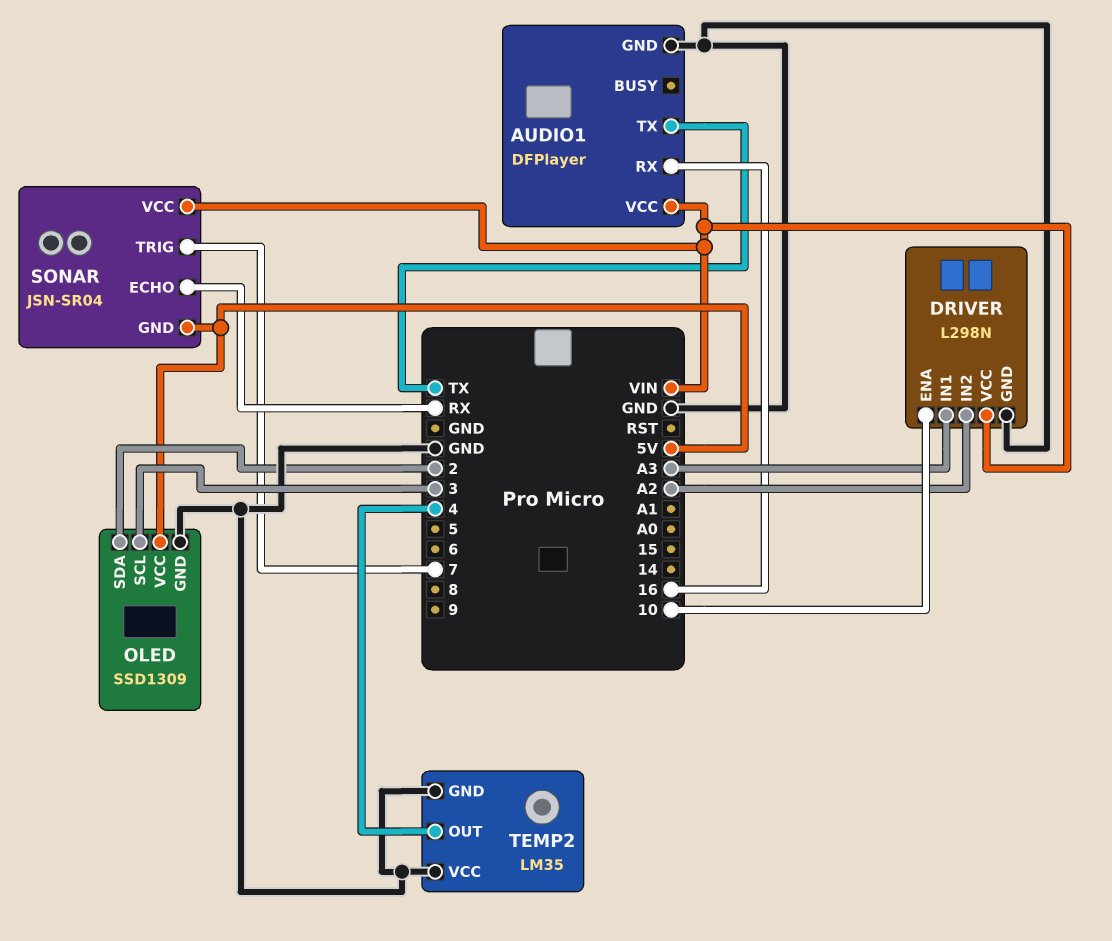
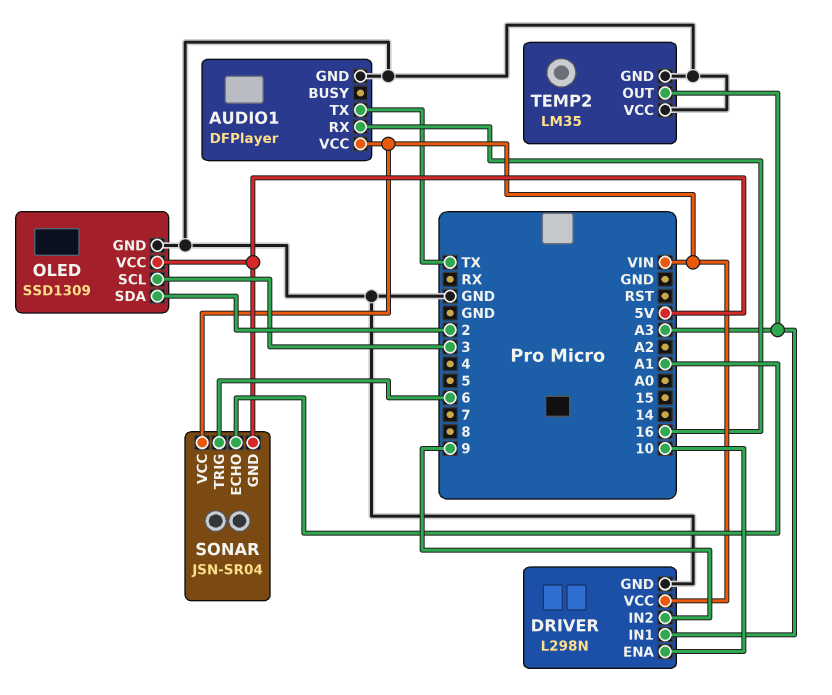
DRIVER pin IN2: A2 -> 9
SONAR pin ECHO: RX -> A1
SONAR pin TRIG: 7 -> 6
TEMP2 pin OUT: 4 -> A3

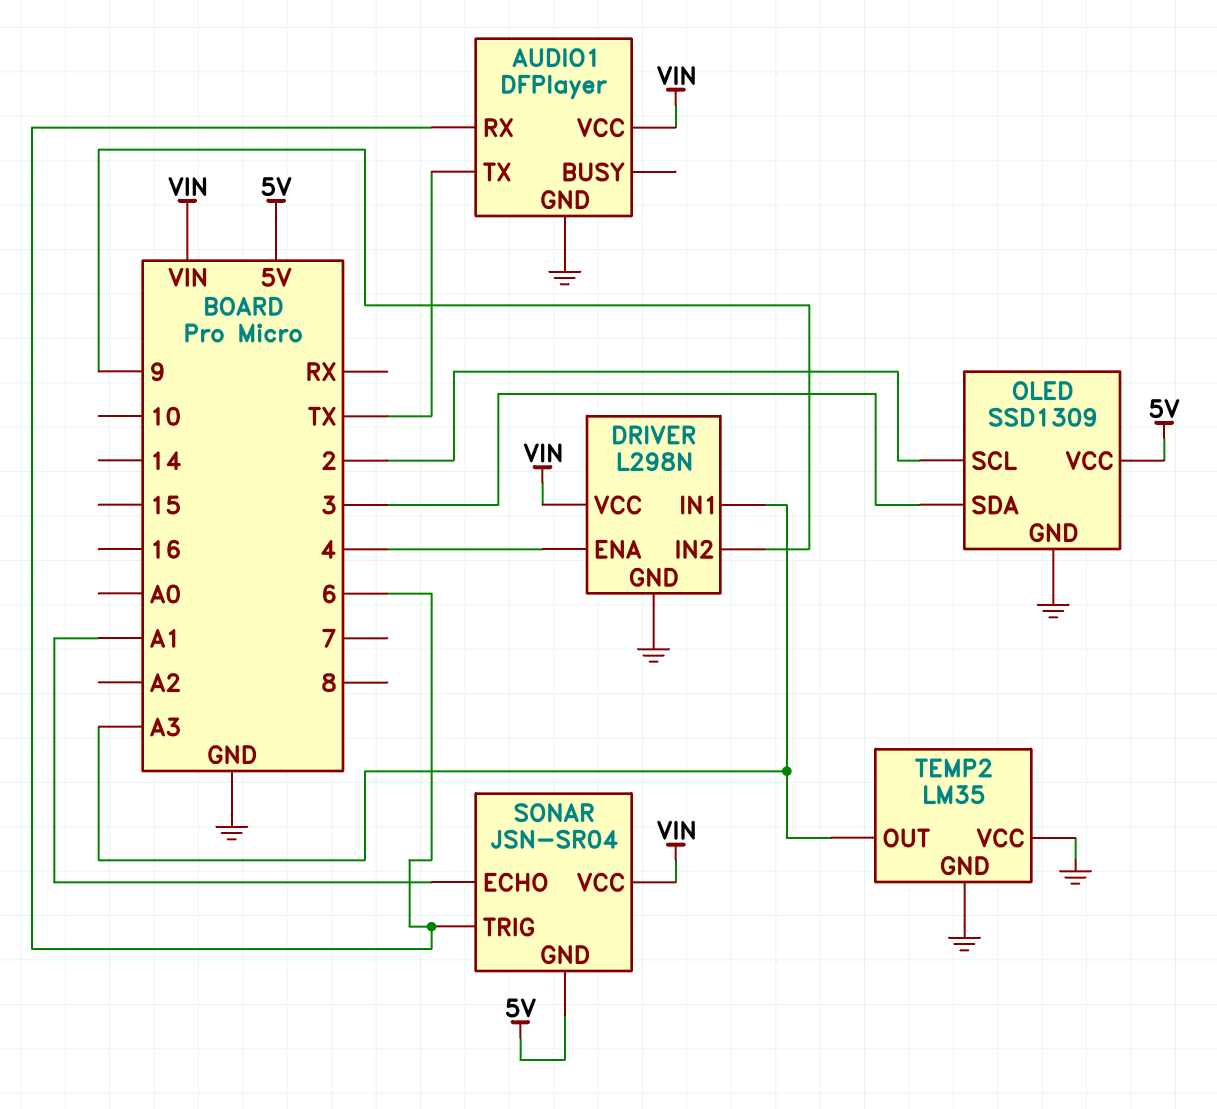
AUDIO1 pin RX: 16 -> 6
DRIVER pin ENA: 10 -> 4
OLED pin SCL: 3 -> 2
OLED pin SDA: 2 -> 3

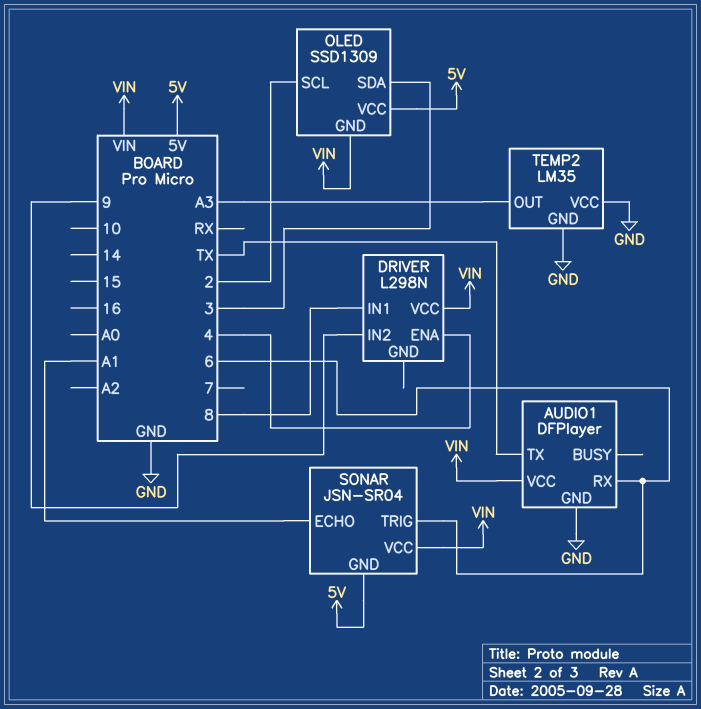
DRIVER pin GND: GND -> none
DRIVER pin IN1: A3 -> 8
OLED pin GND: GND -> VIN

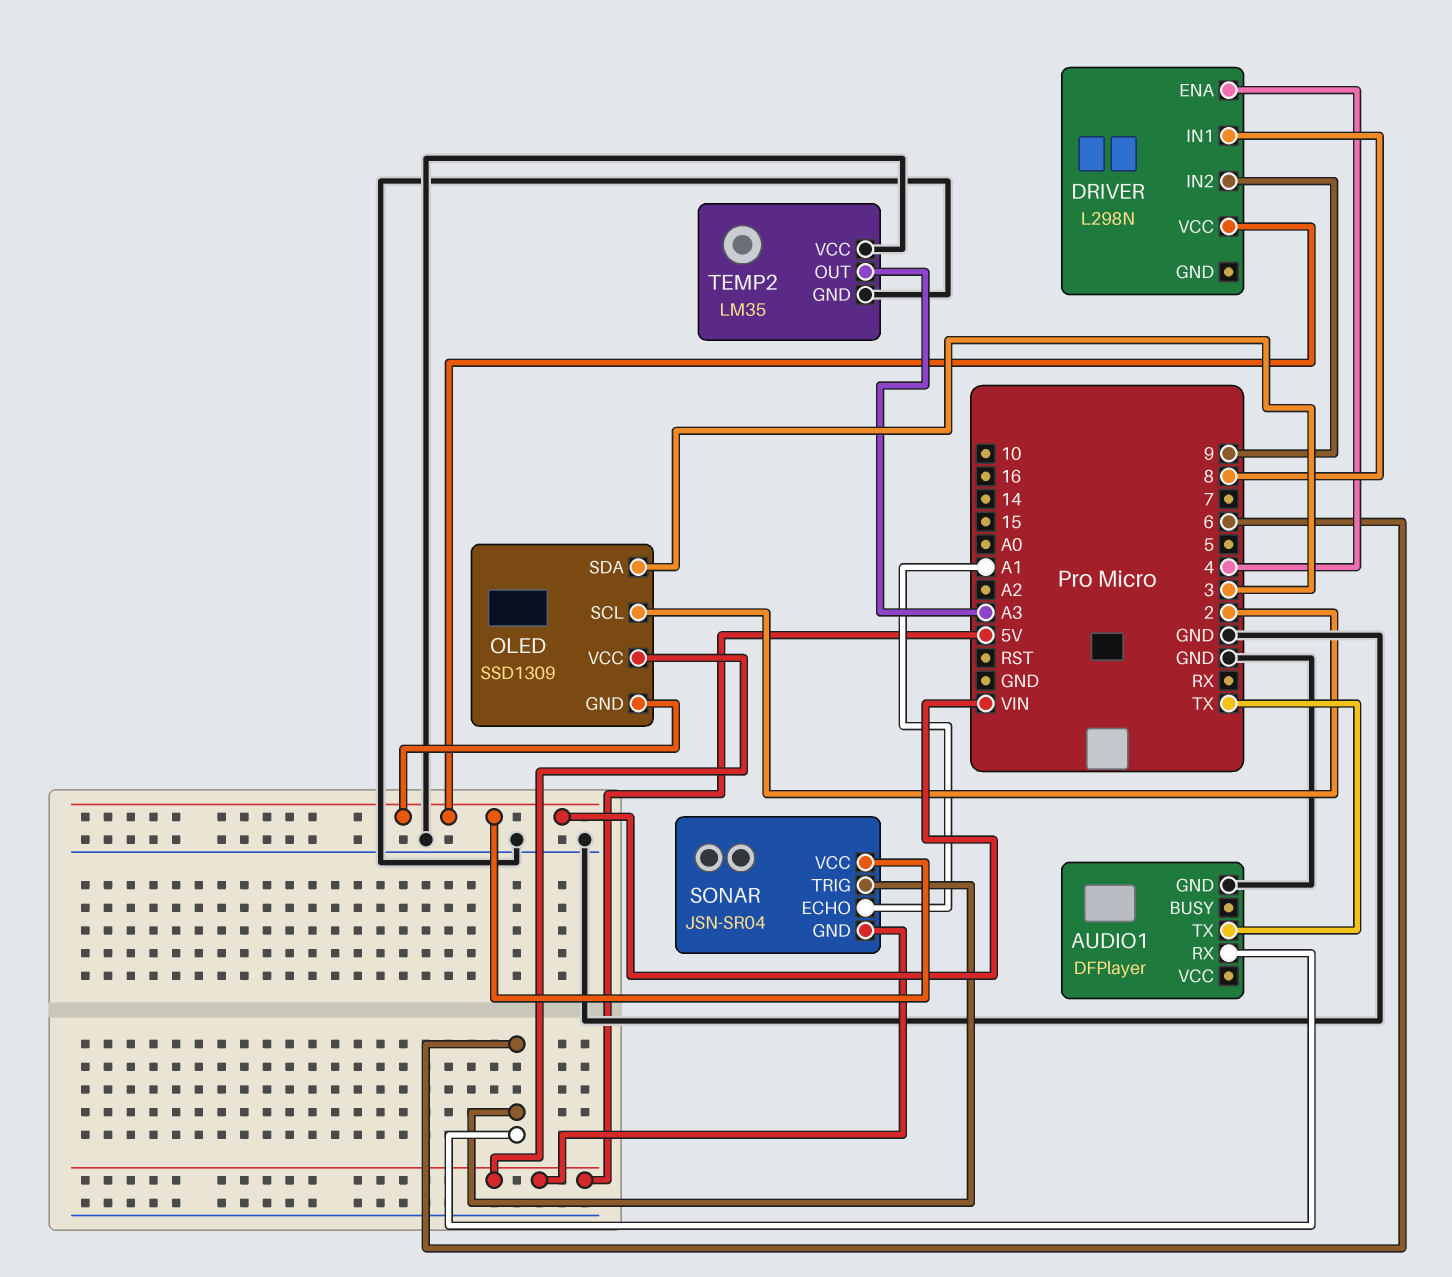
AUDIO1 pin VCC: VIN -> none

